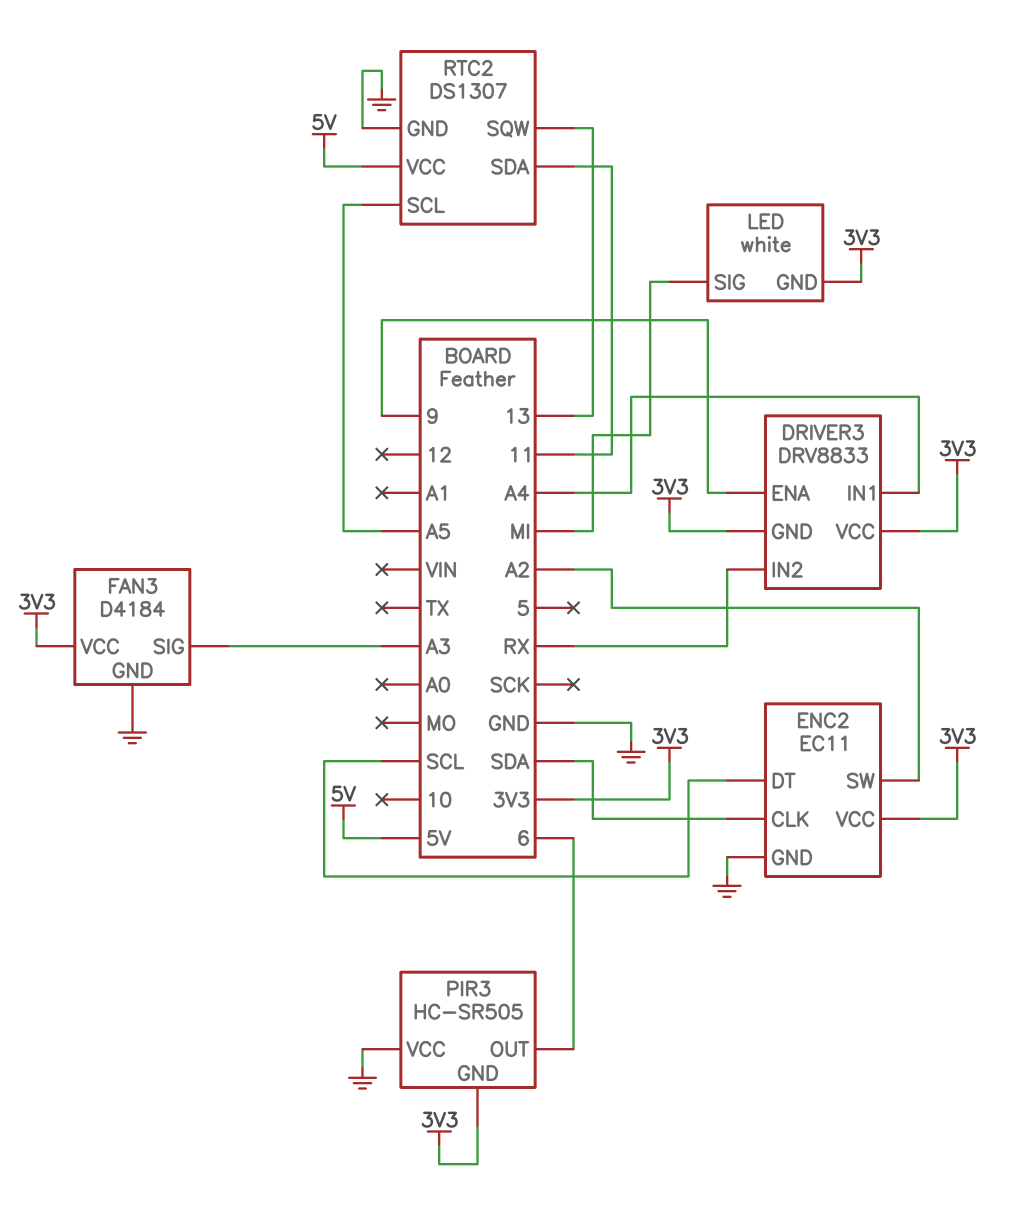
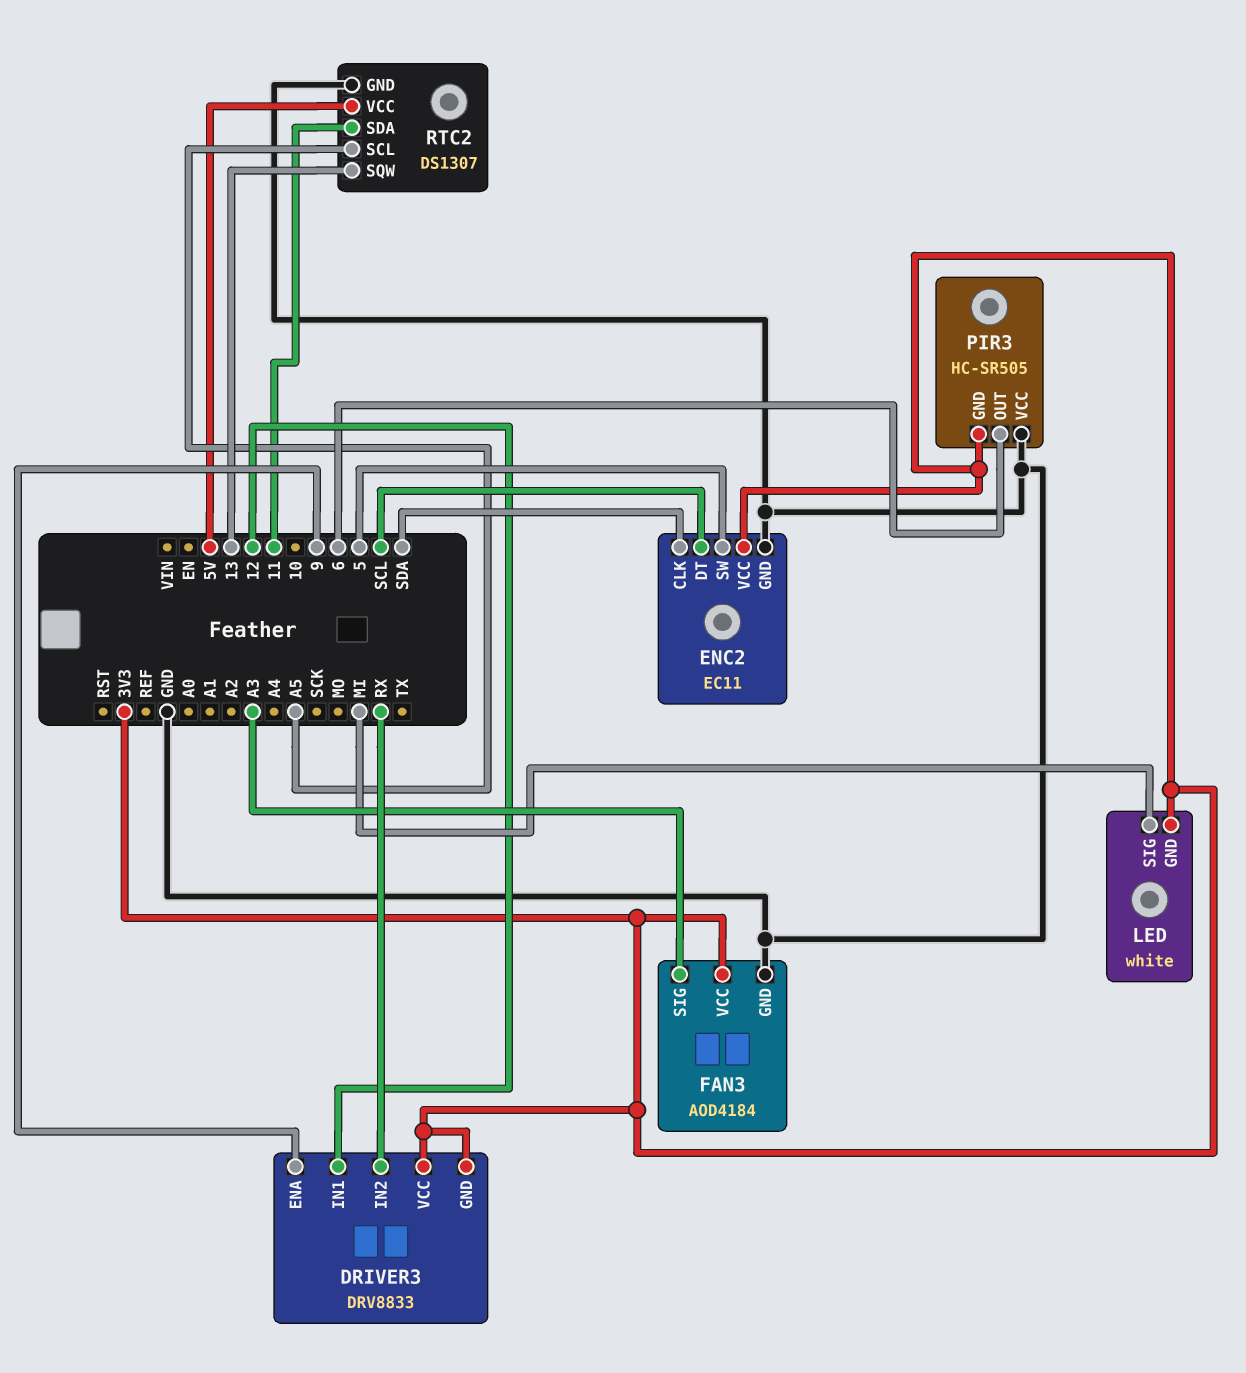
DRIVER3 pin IN1: A4 -> 12
ENC2 pin SW: A2 -> 5
FAN3: D4184 -> AOD4184

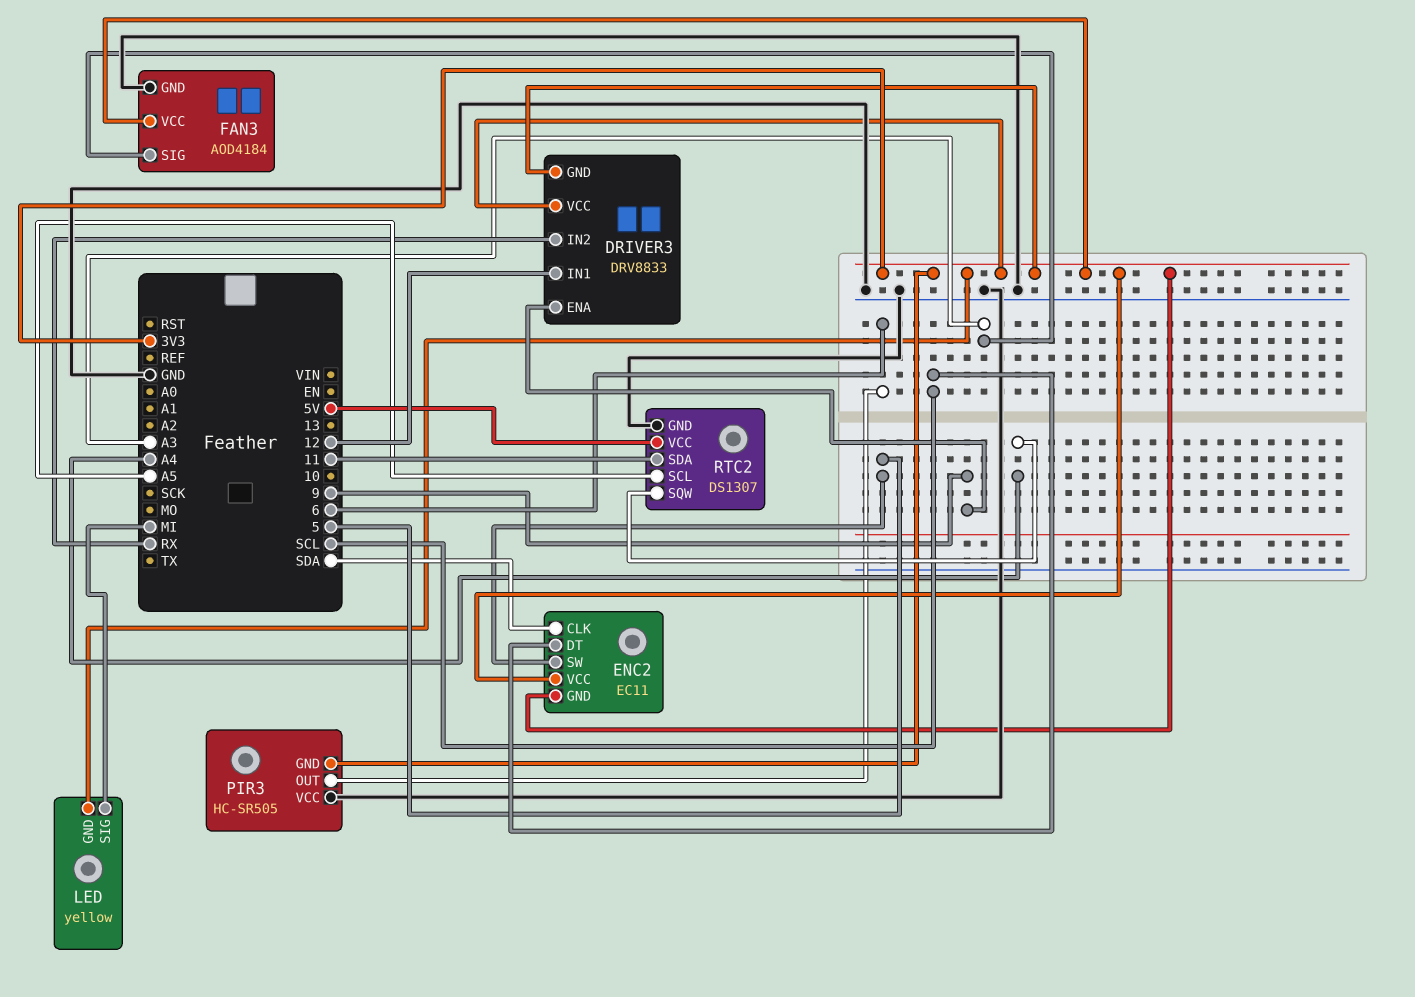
ENC2 pin GND: GND -> 3V3
LED: white -> yellow
RTC2 pin SQW: 13 -> A4

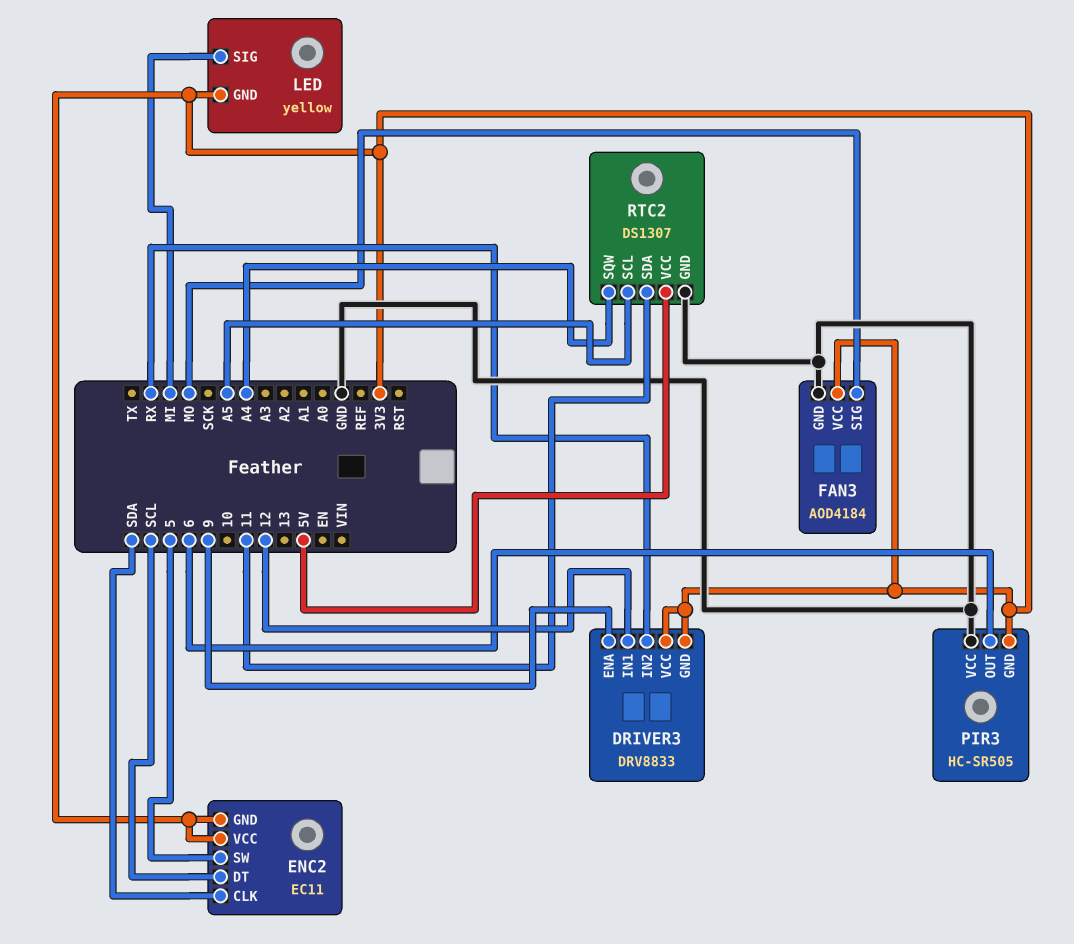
FAN3 pin SIG: A3 -> MO

